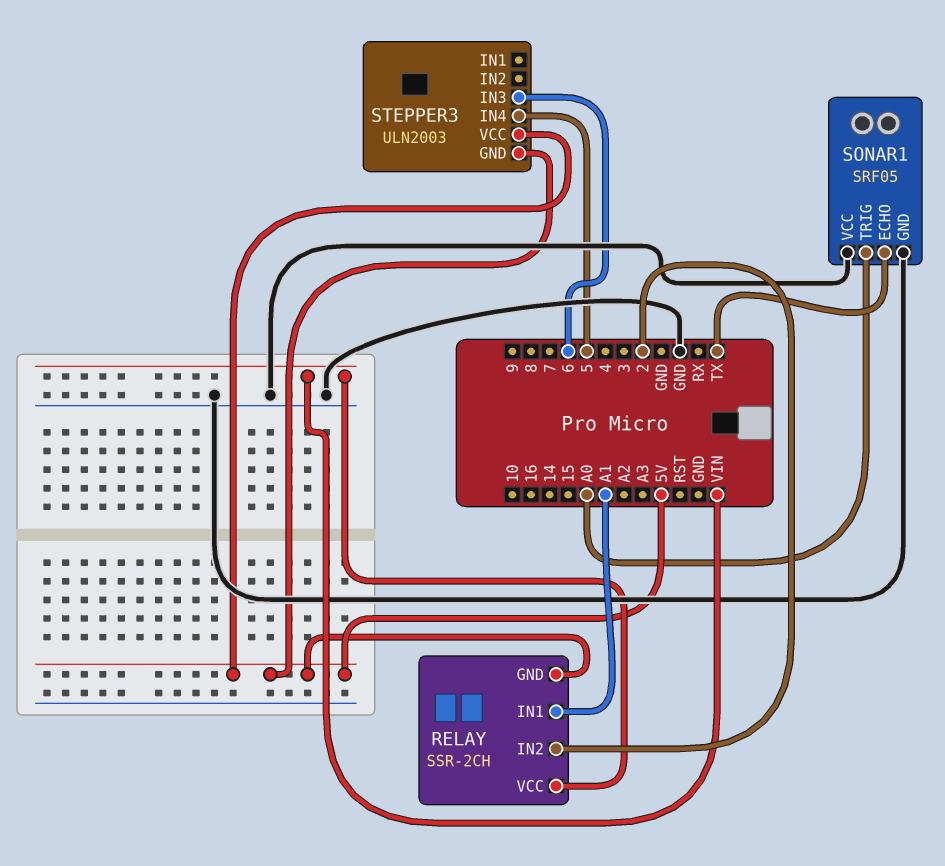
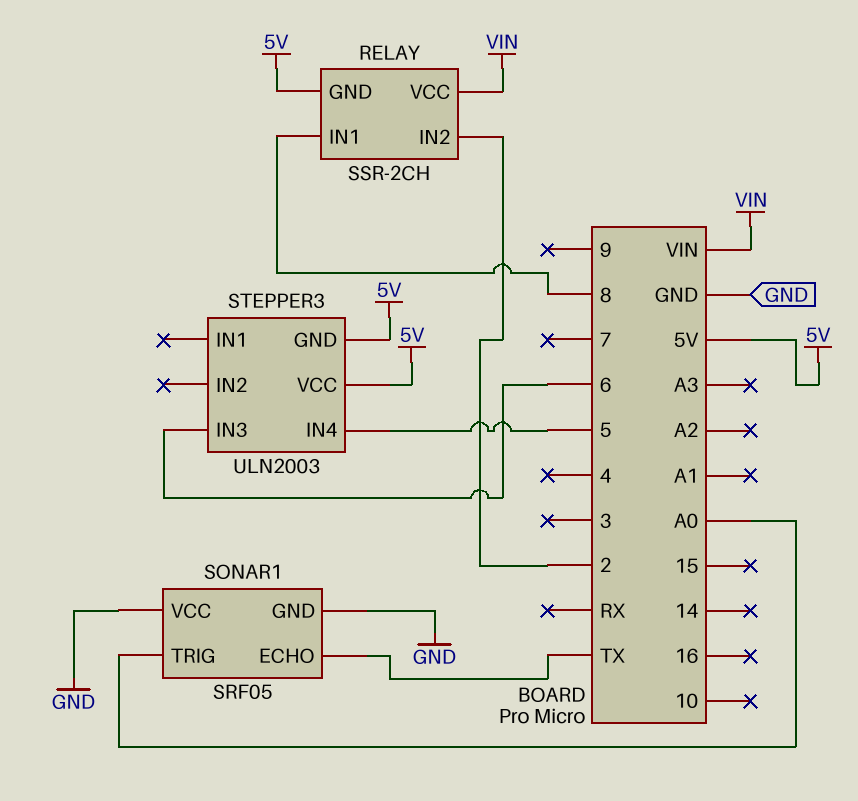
RELAY pin IN1: A1 -> 8

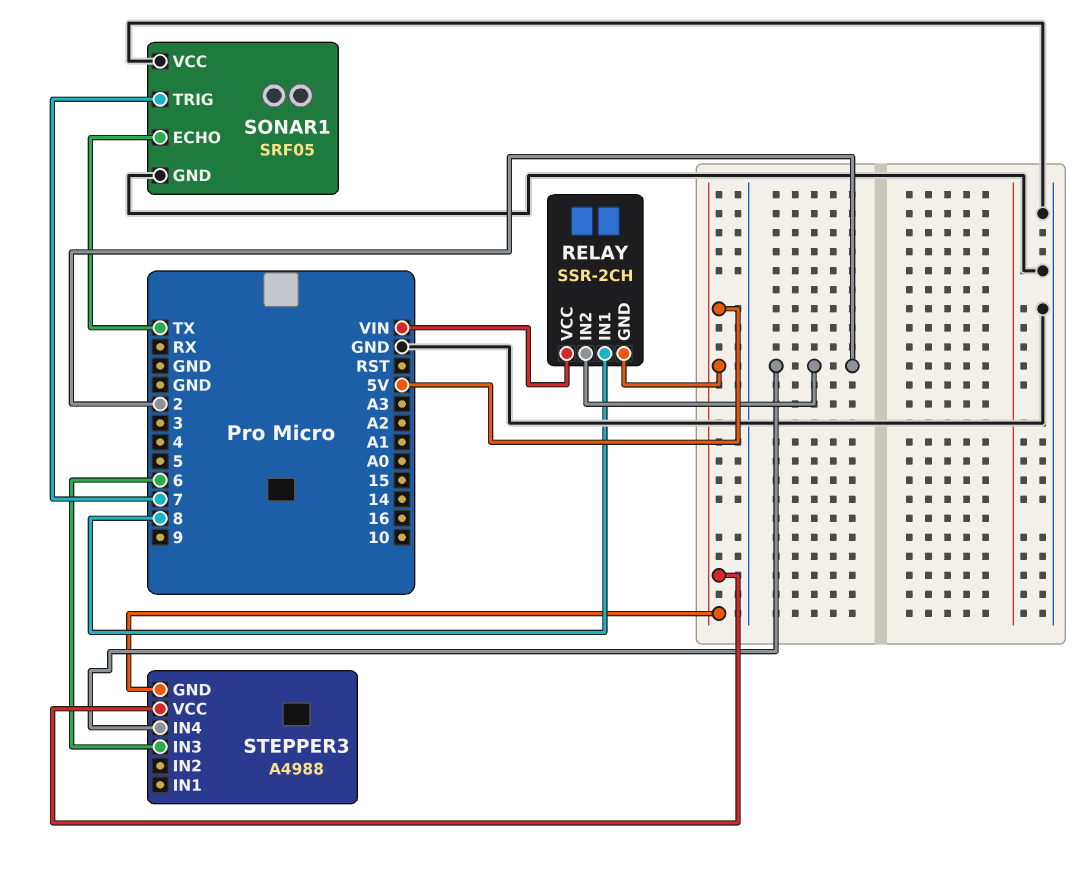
SONAR1 pin TRIG: A0 -> 7
STEPPER3: ULN2003 -> A4988
STEPPER3 pin IN4: 5 -> 2

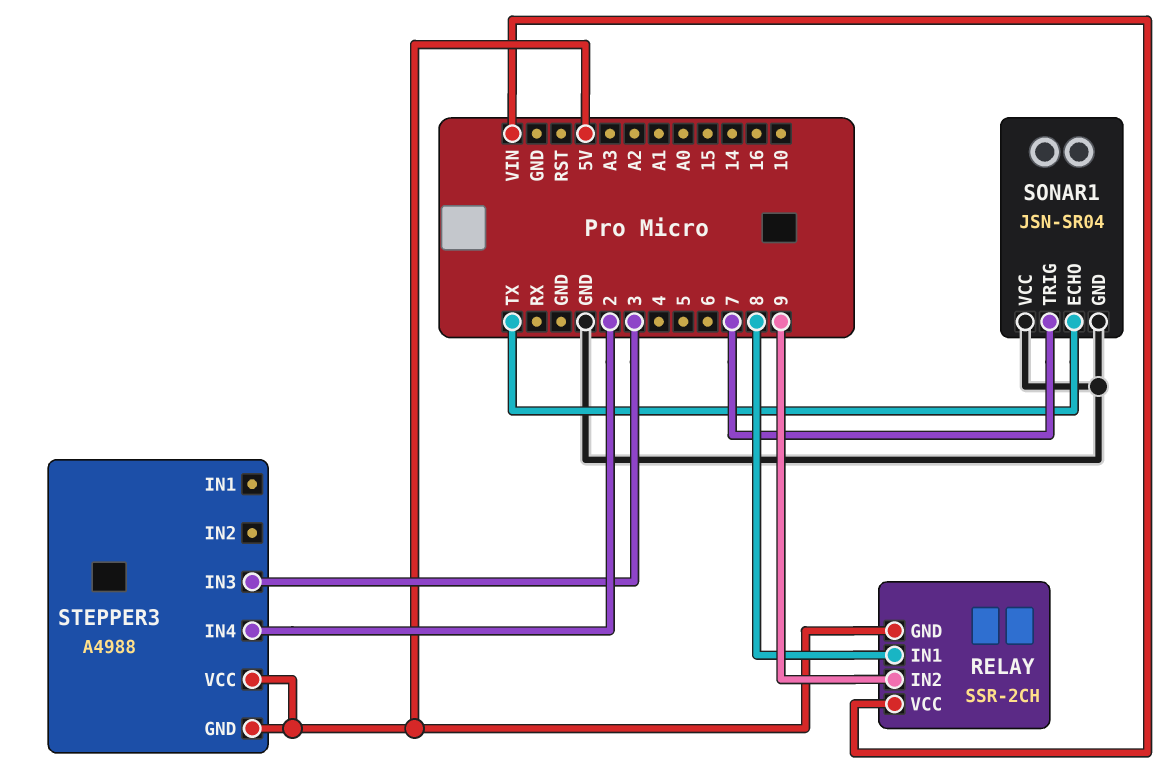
RELAY pin IN2: 2 -> 9
SONAR1: SRF05 -> JSN-SR04
STEPPER3 pin IN3: 6 -> 3

